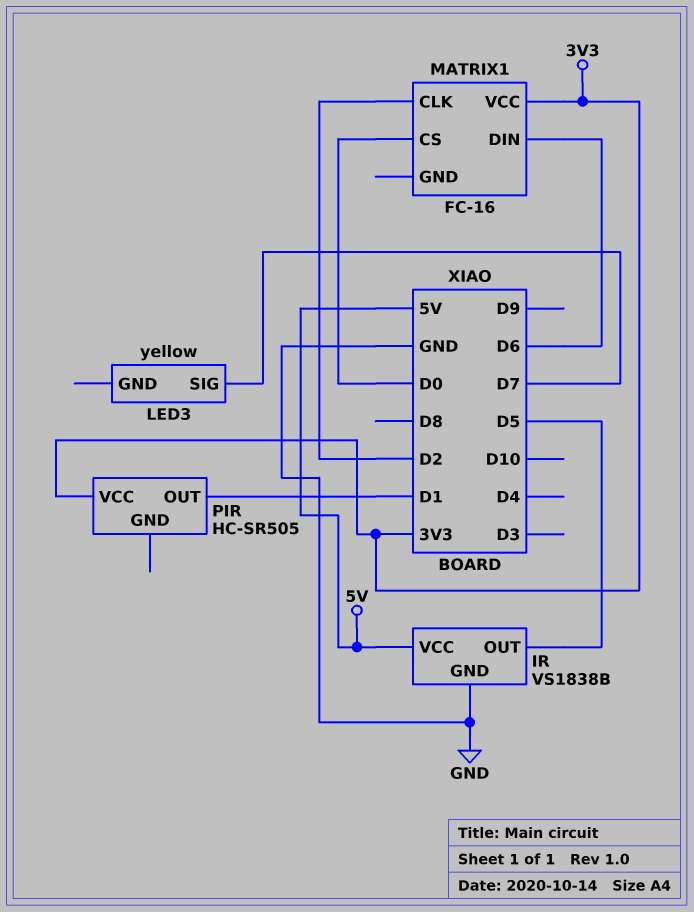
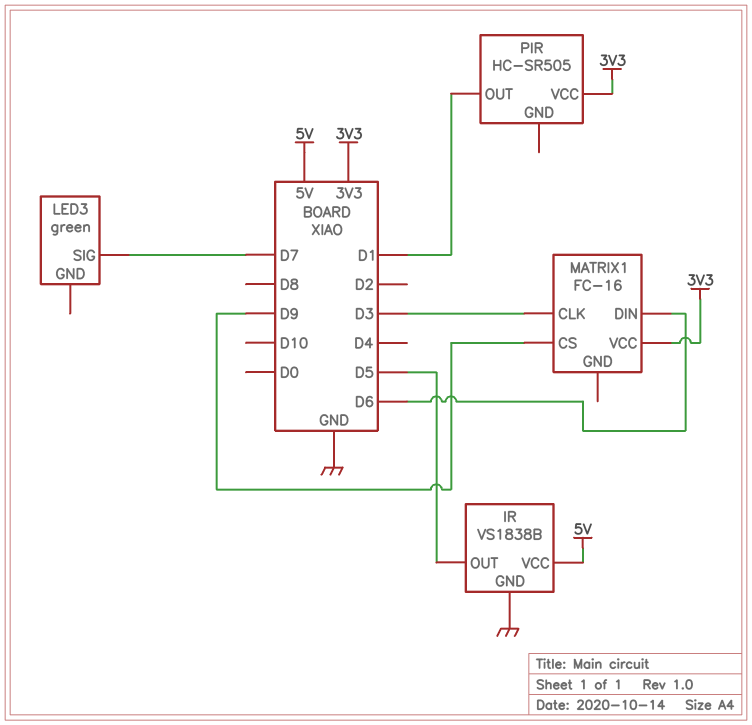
LED3: yellow -> green
MATRIX1 pin CLK: D2 -> D3
MATRIX1 pin CS: D0 -> D9

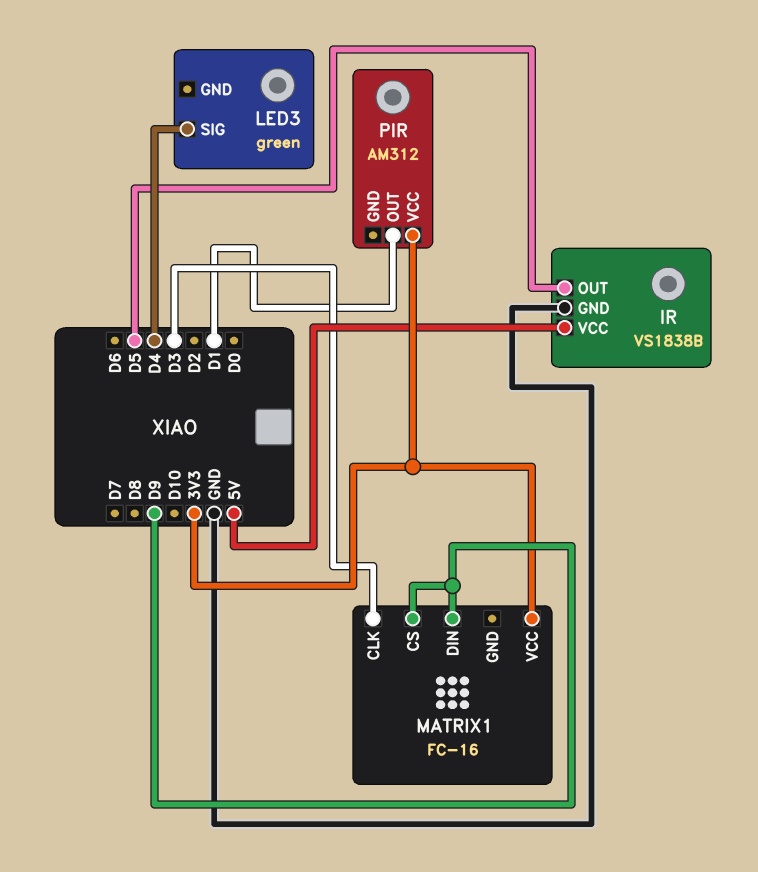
LED3 pin SIG: D7 -> D4
MATRIX1 pin DIN: D6 -> D9
PIR: HC-SR505 -> AM312

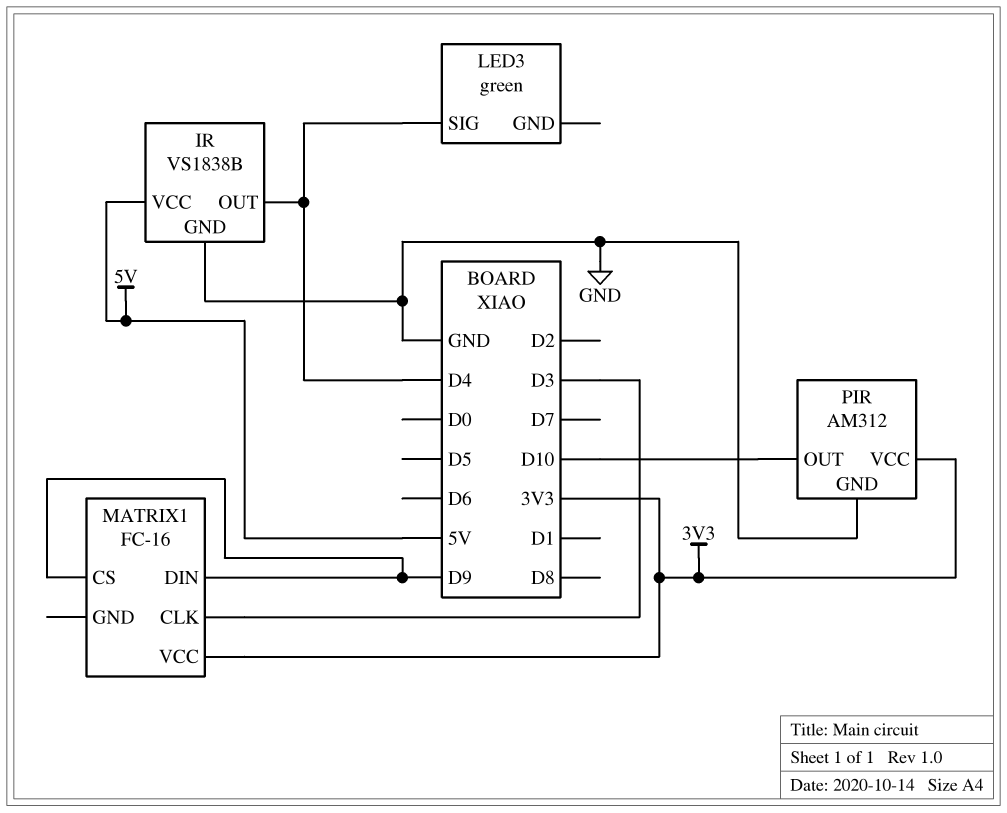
IR pin OUT: D5 -> D4
PIR pin GND: none -> GND
PIR pin OUT: D1 -> D10

